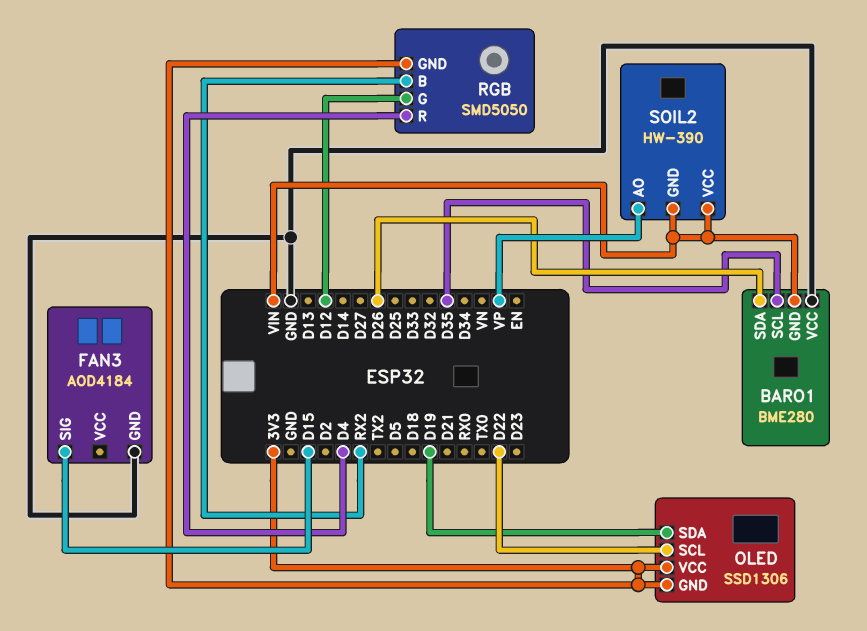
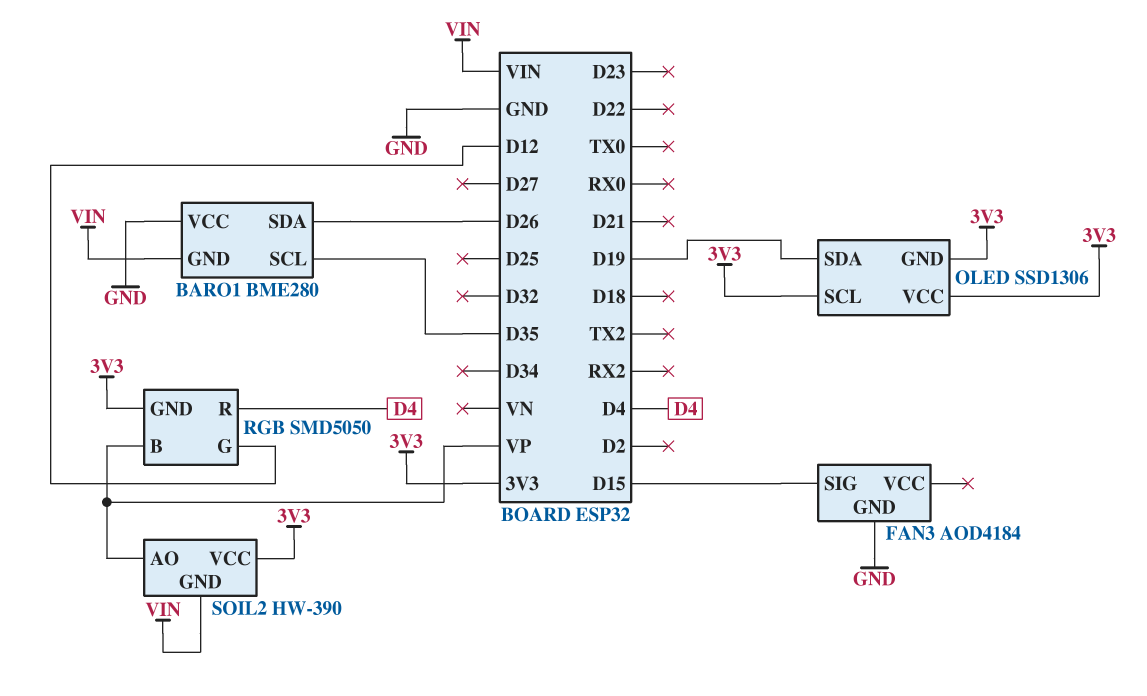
OLED pin SCL: D22 -> 3V3
RGB pin B: RX2 -> VP
SOIL2 pin VCC: VIN -> 3V3

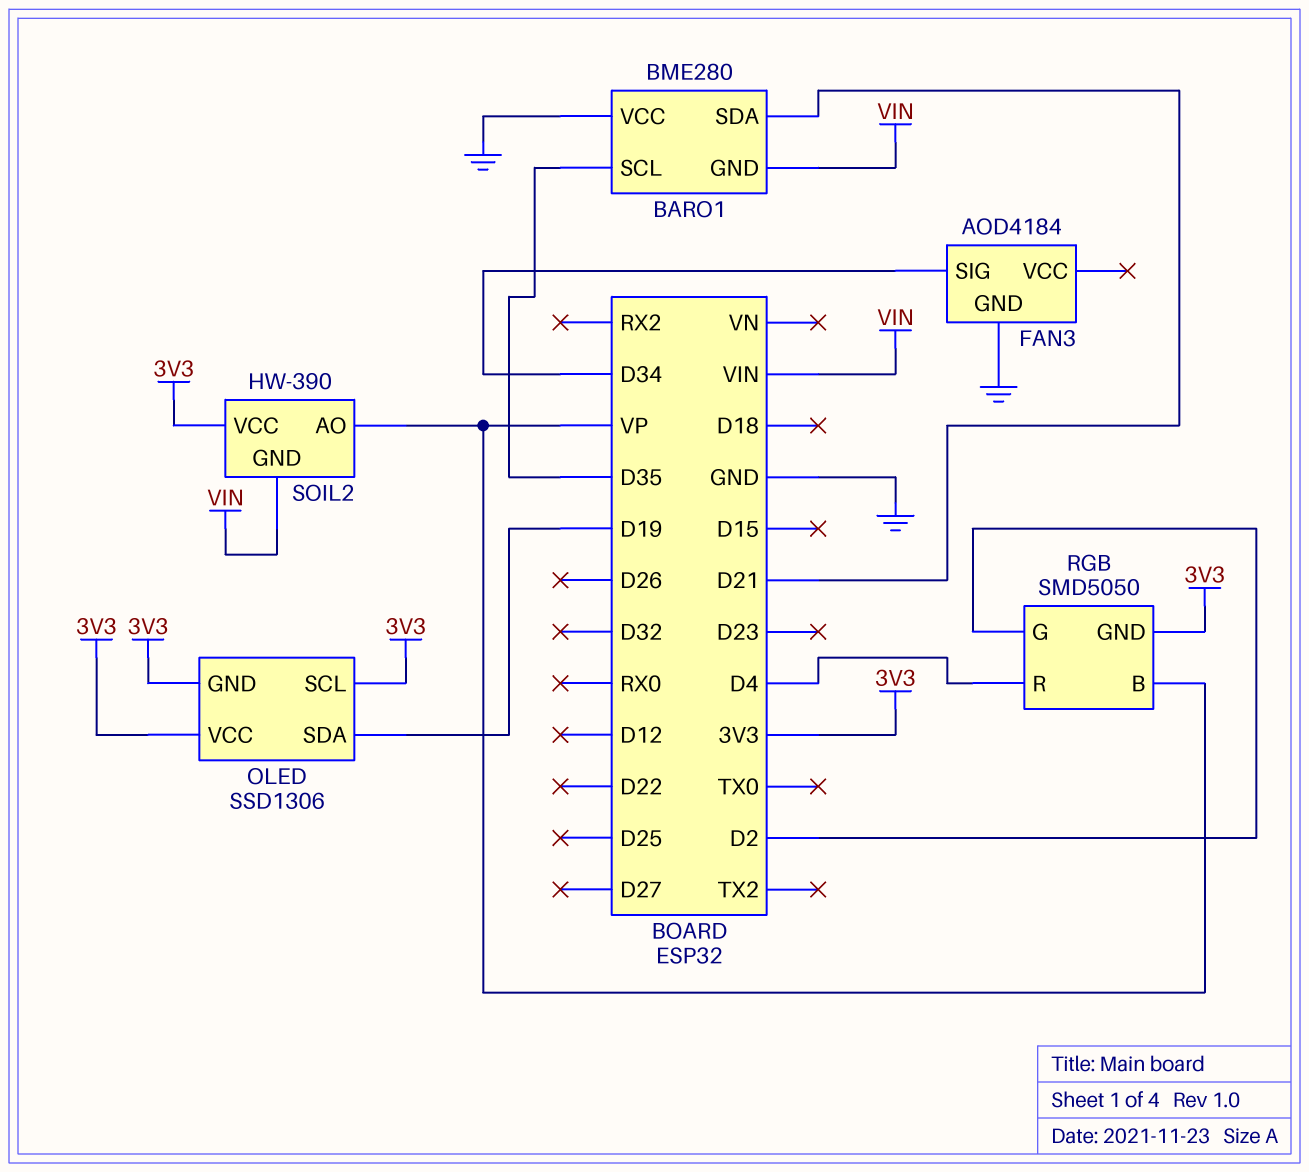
BARO1 pin SDA: D26 -> D21
FAN3 pin SIG: D15 -> D34
RGB pin G: D12 -> D2

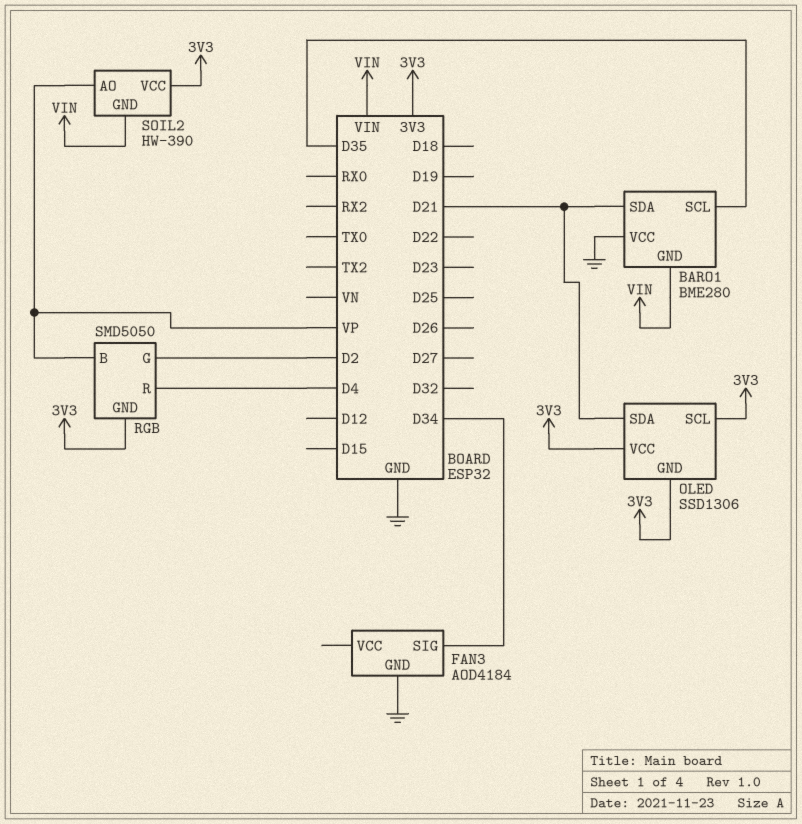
OLED pin SDA: D19 -> D21

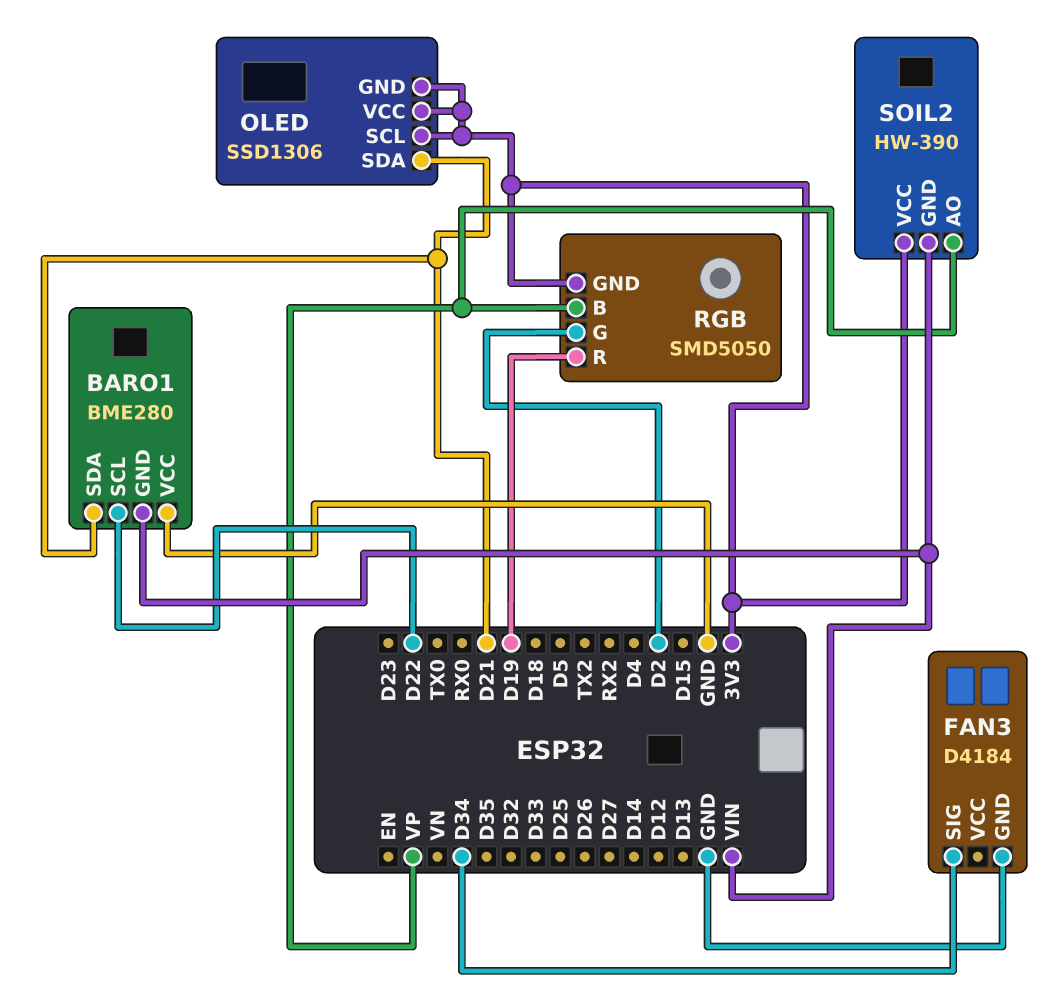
BARO1 pin SCL: D35 -> D22
FAN3: AOD4184 -> D4184
RGB pin R: D4 -> D19

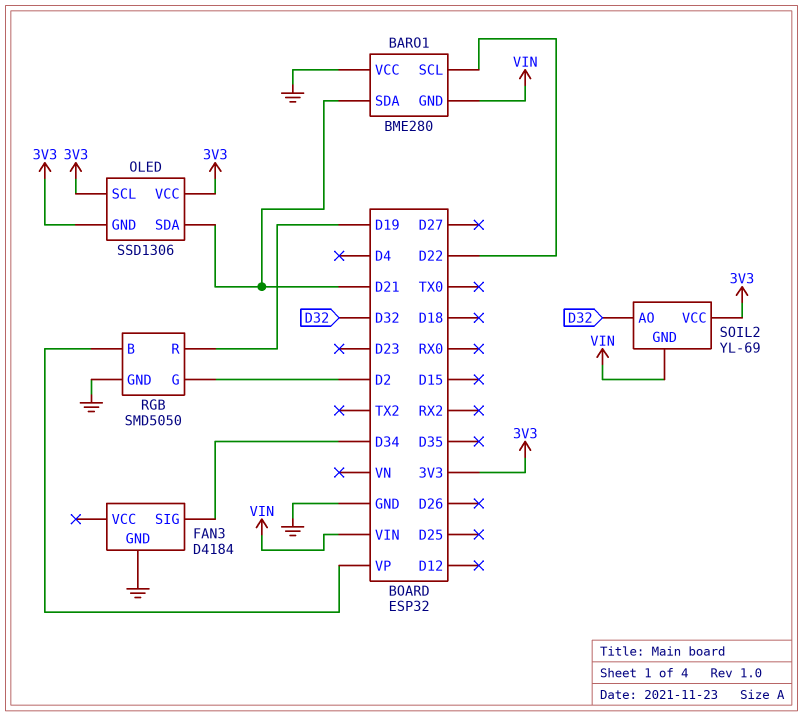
RGB pin GND: 3V3 -> GND
SOIL2: HW-390 -> YL-69
SOIL2 pin AO: VP -> D32

